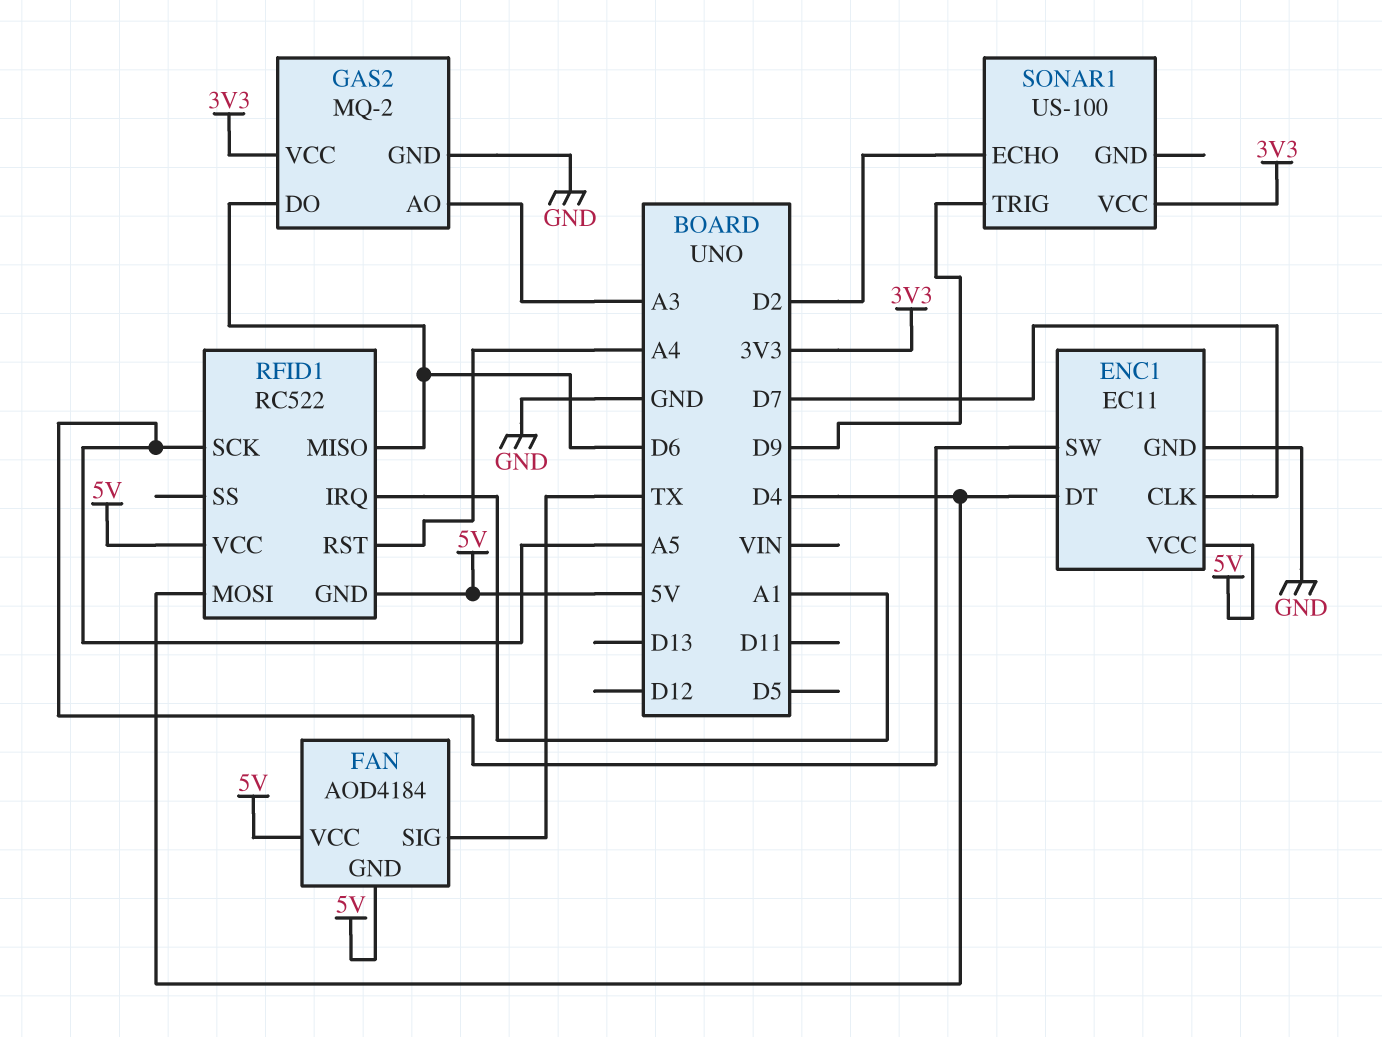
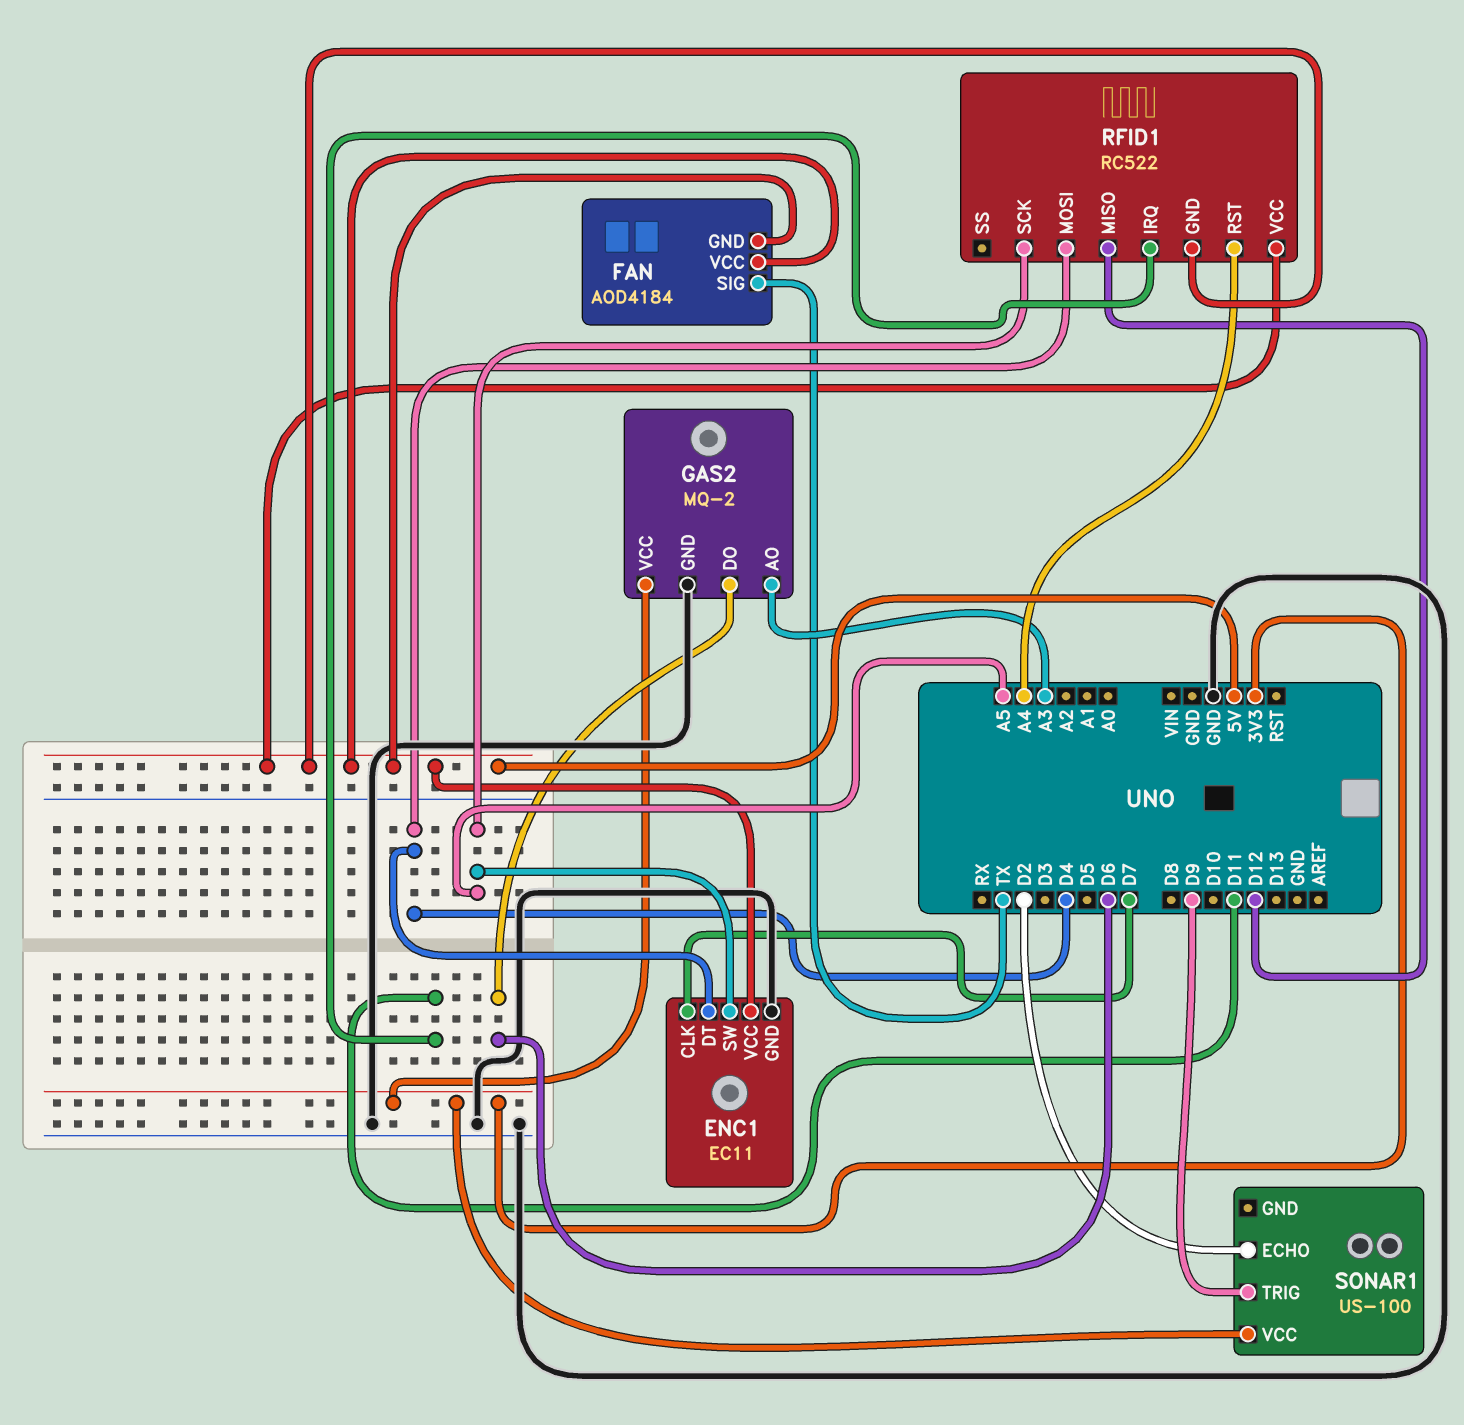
RFID1 pin IRQ: A1 -> D11
RFID1 pin MISO: D6 -> D12

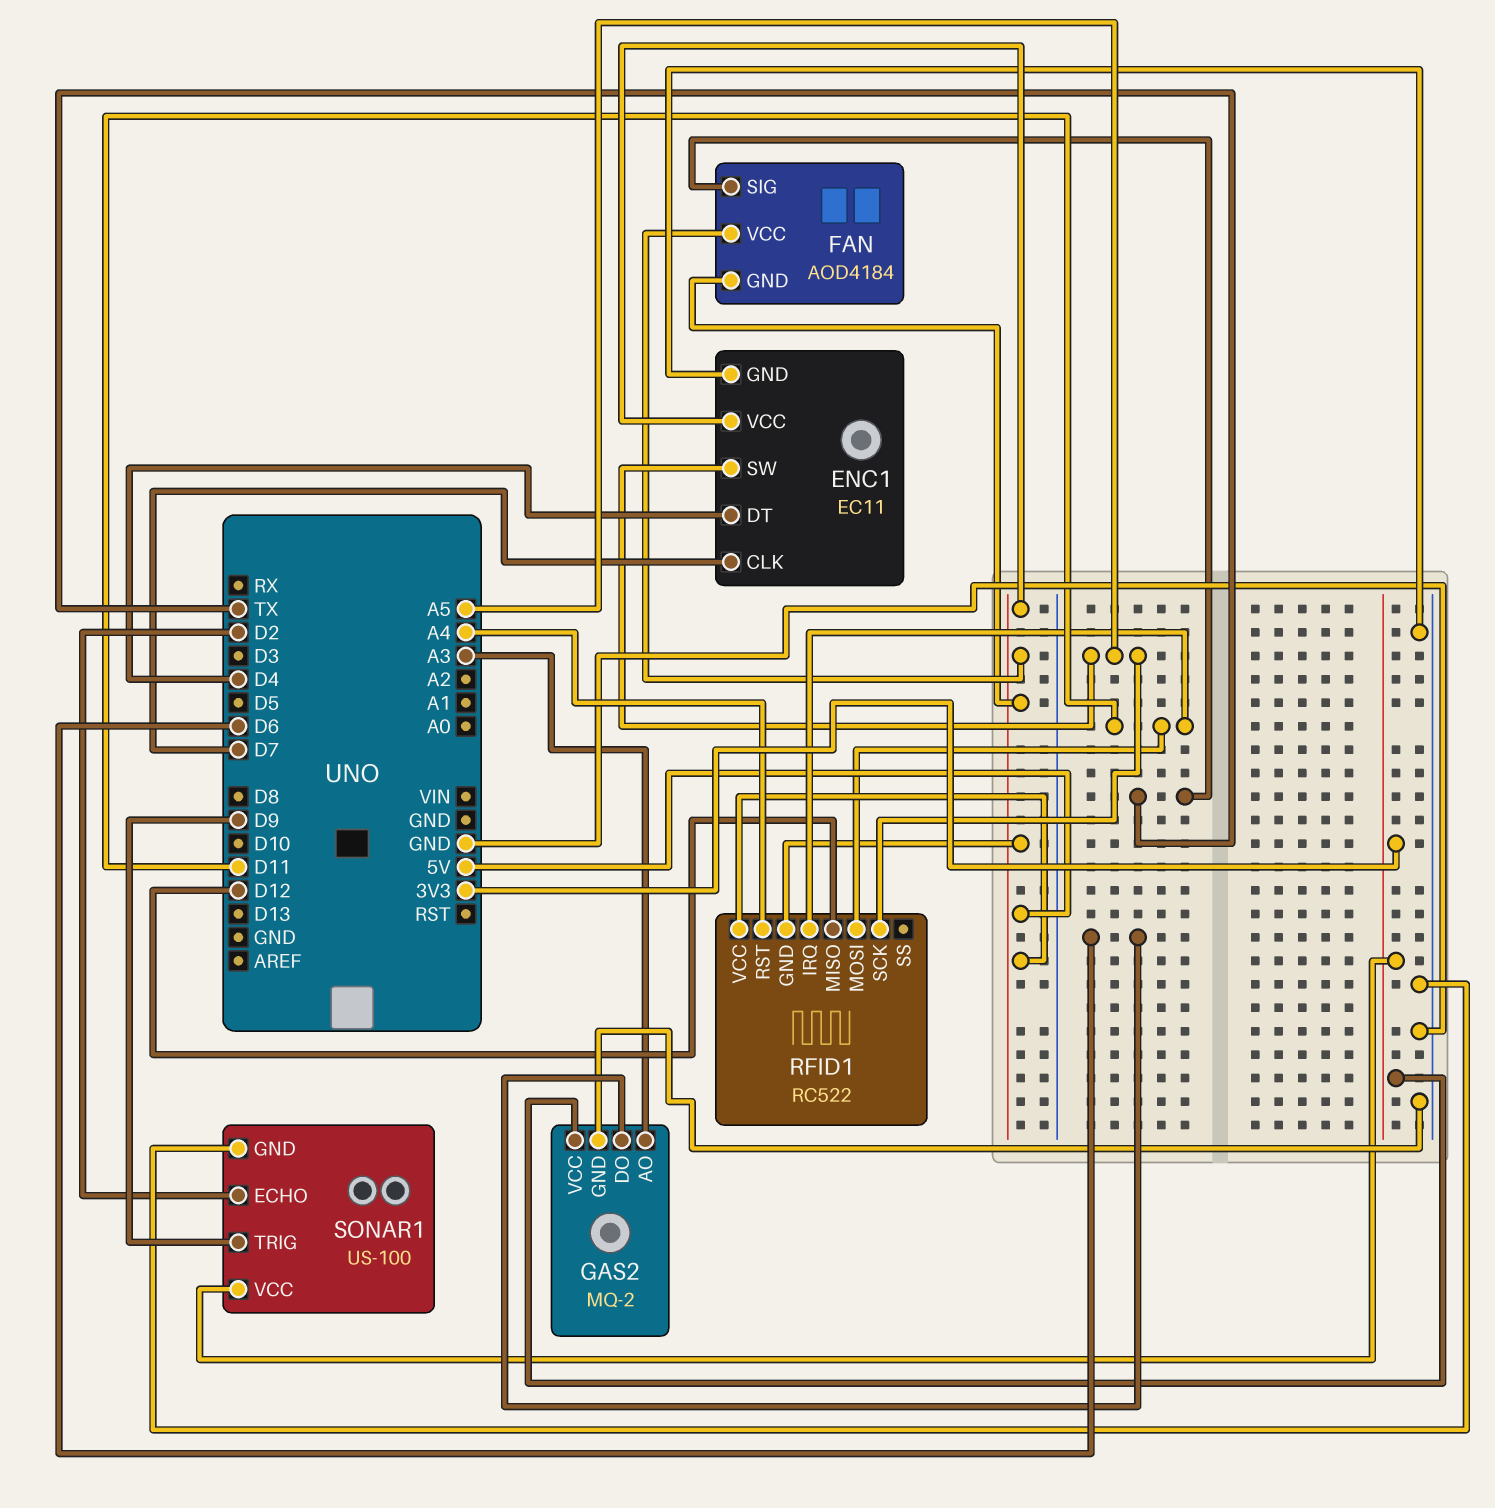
RFID1 pin MOSI: D4 -> D11
SONAR1 pin GND: none -> GND

